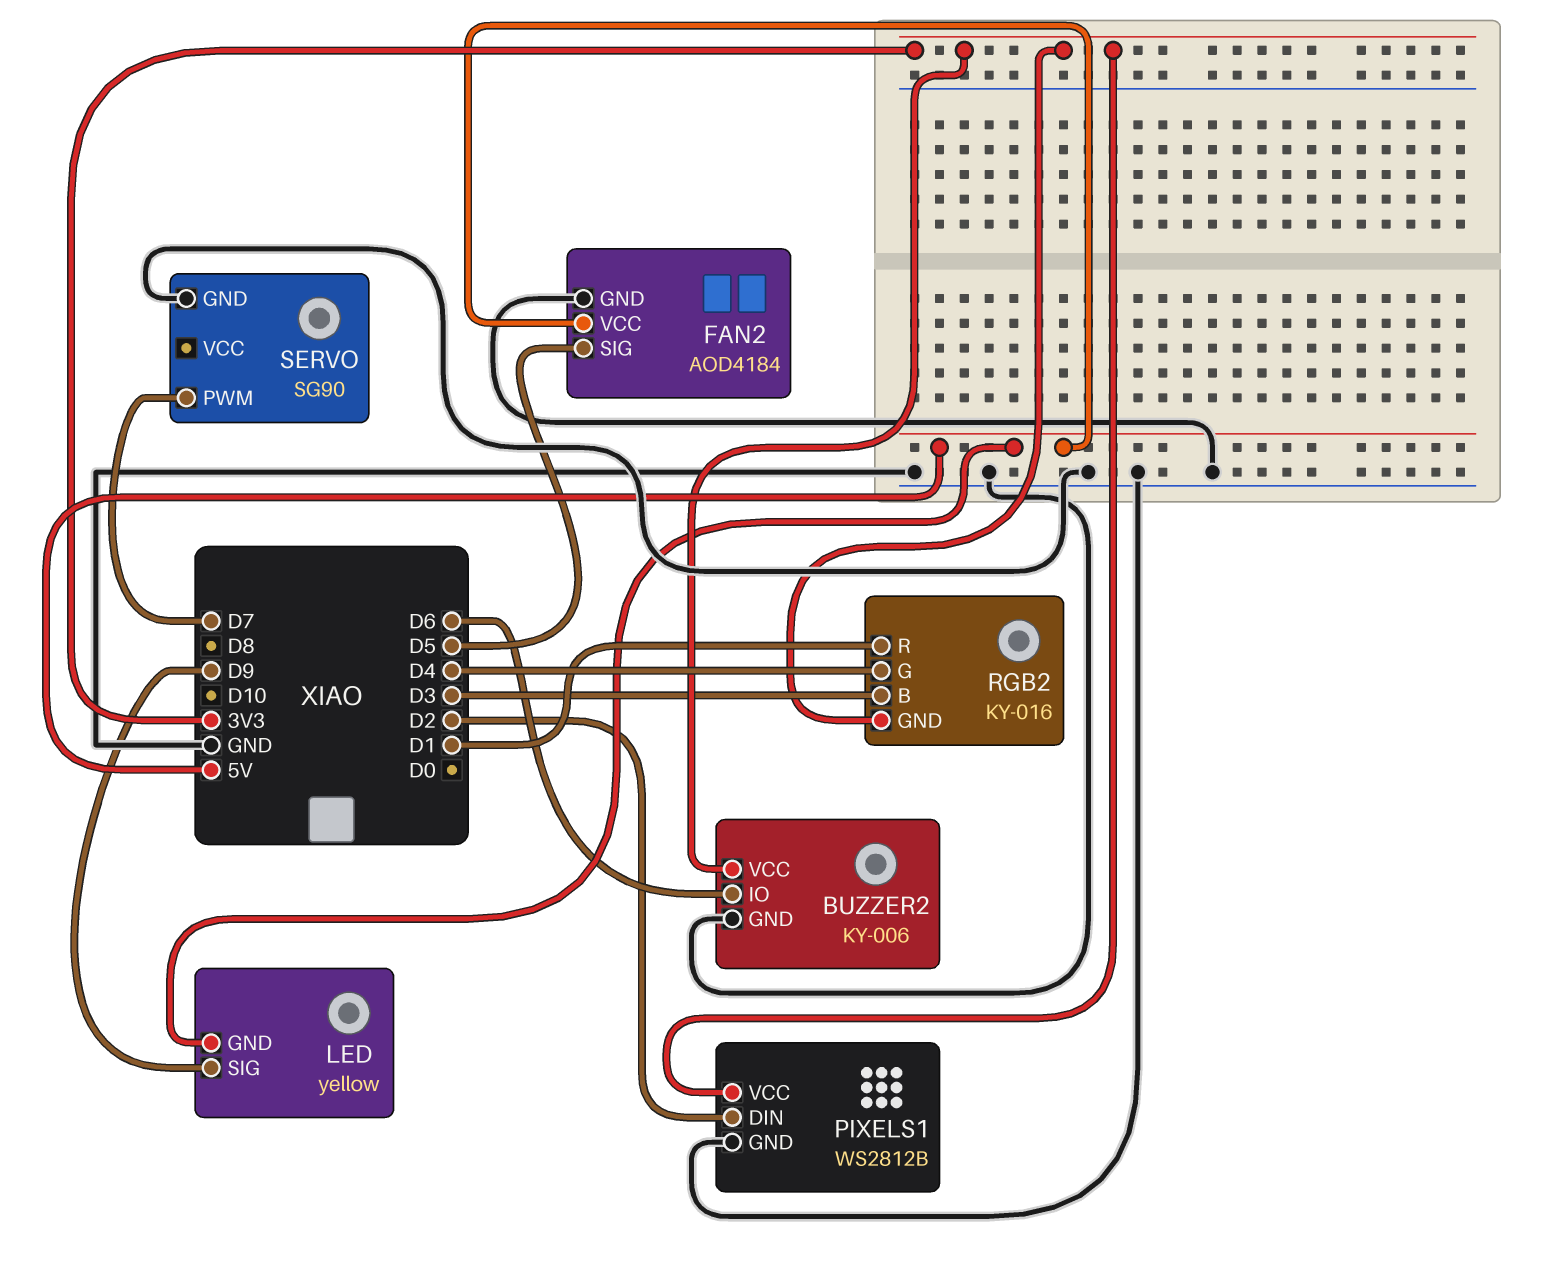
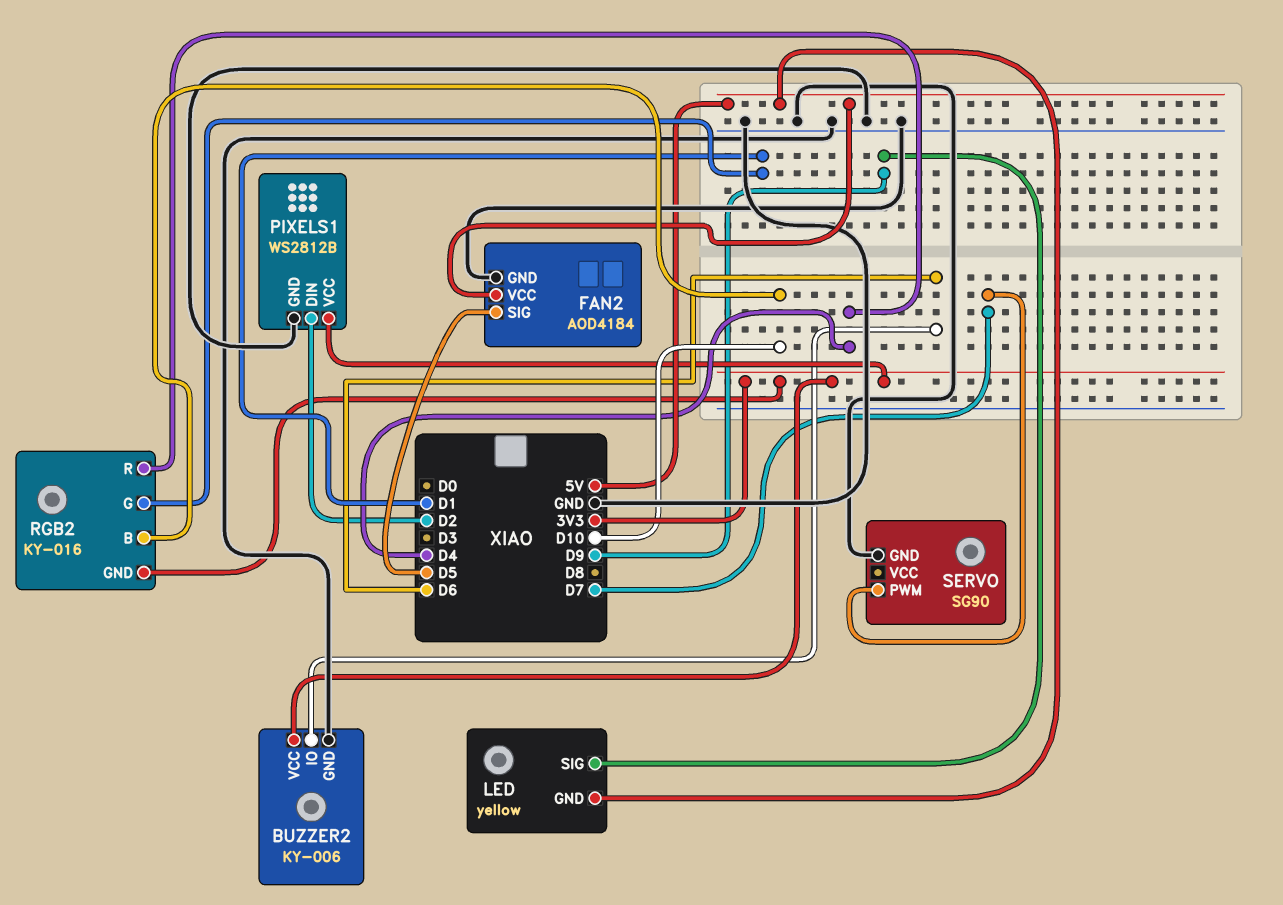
RGB2 pin B: D3 -> D10
RGB2 pin G: D4 -> D1
RGB2 pin R: D1 -> D4

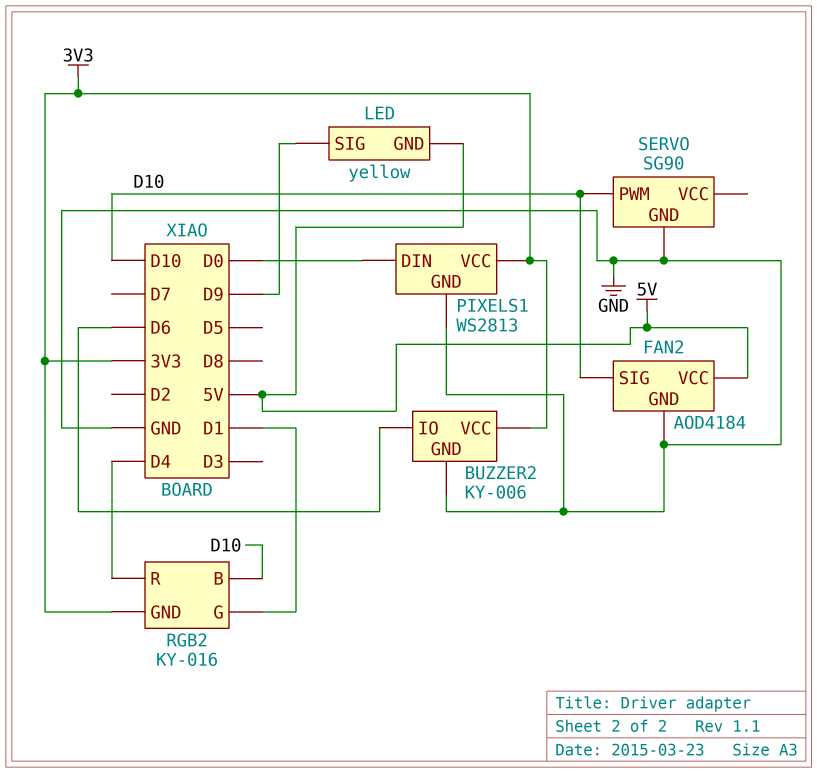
FAN2 pin SIG: D5 -> D10
PIXELS1: WS2812B -> WS2813
PIXELS1 pin DIN: D2 -> D0
SERVO pin PWM: D7 -> D10

